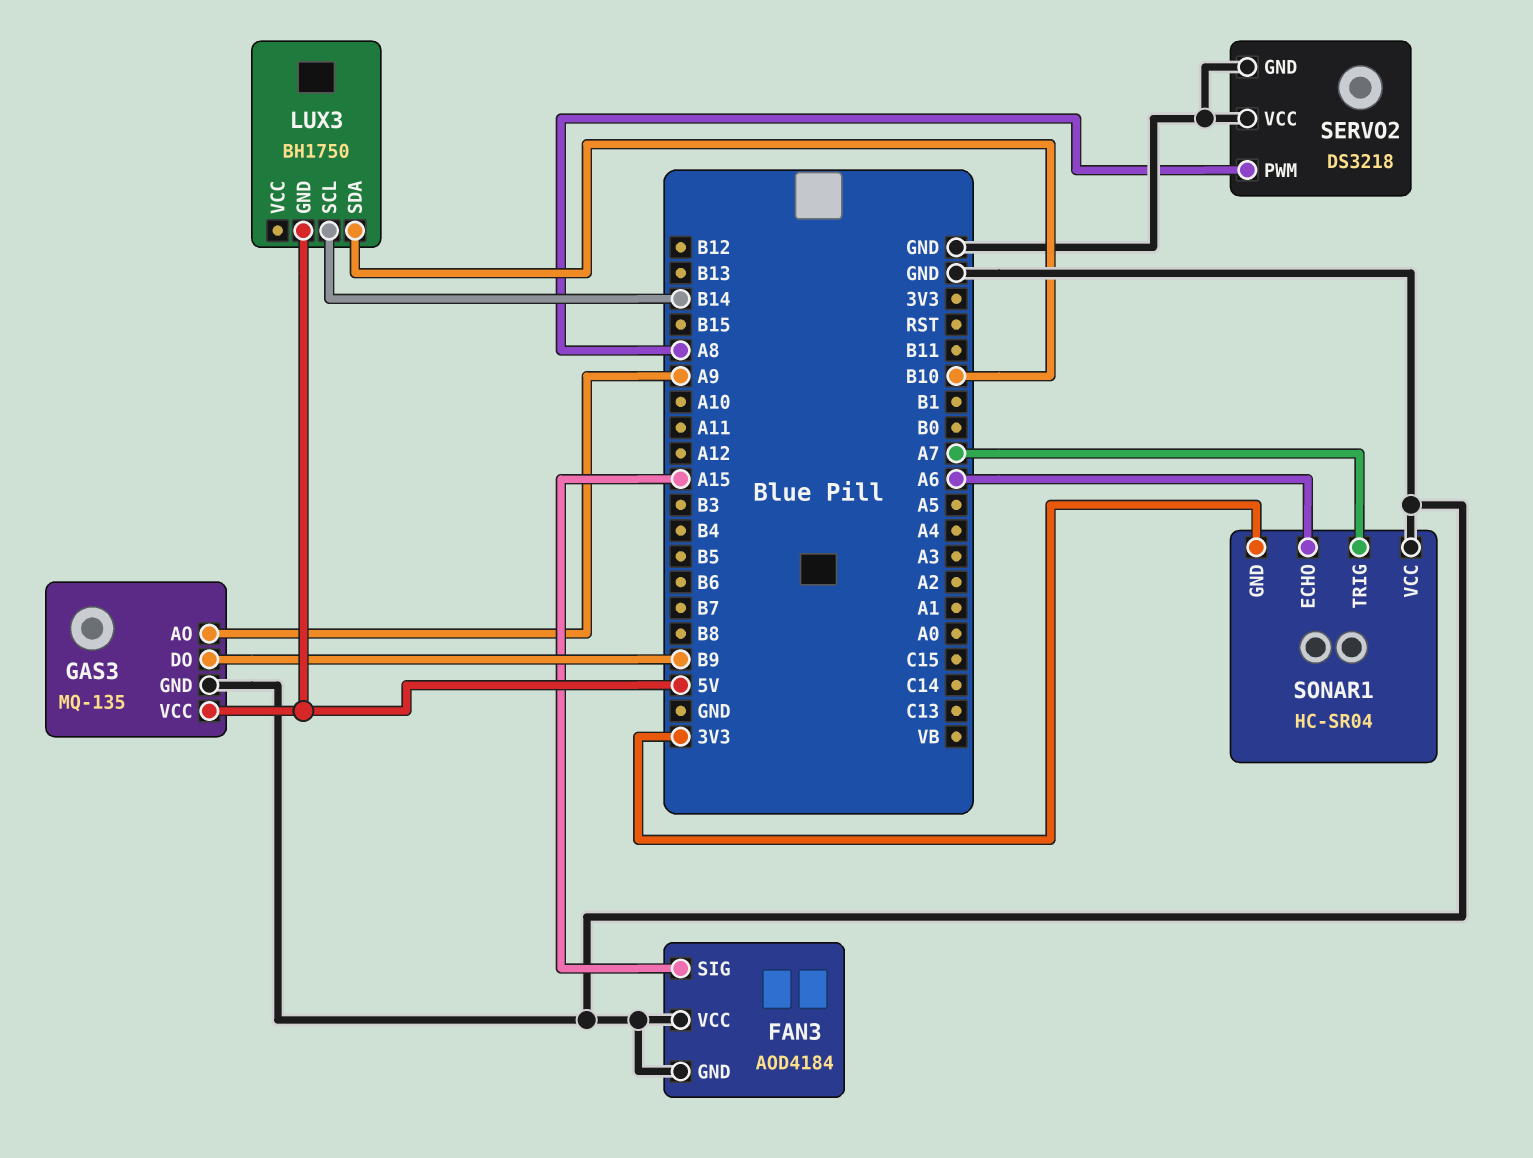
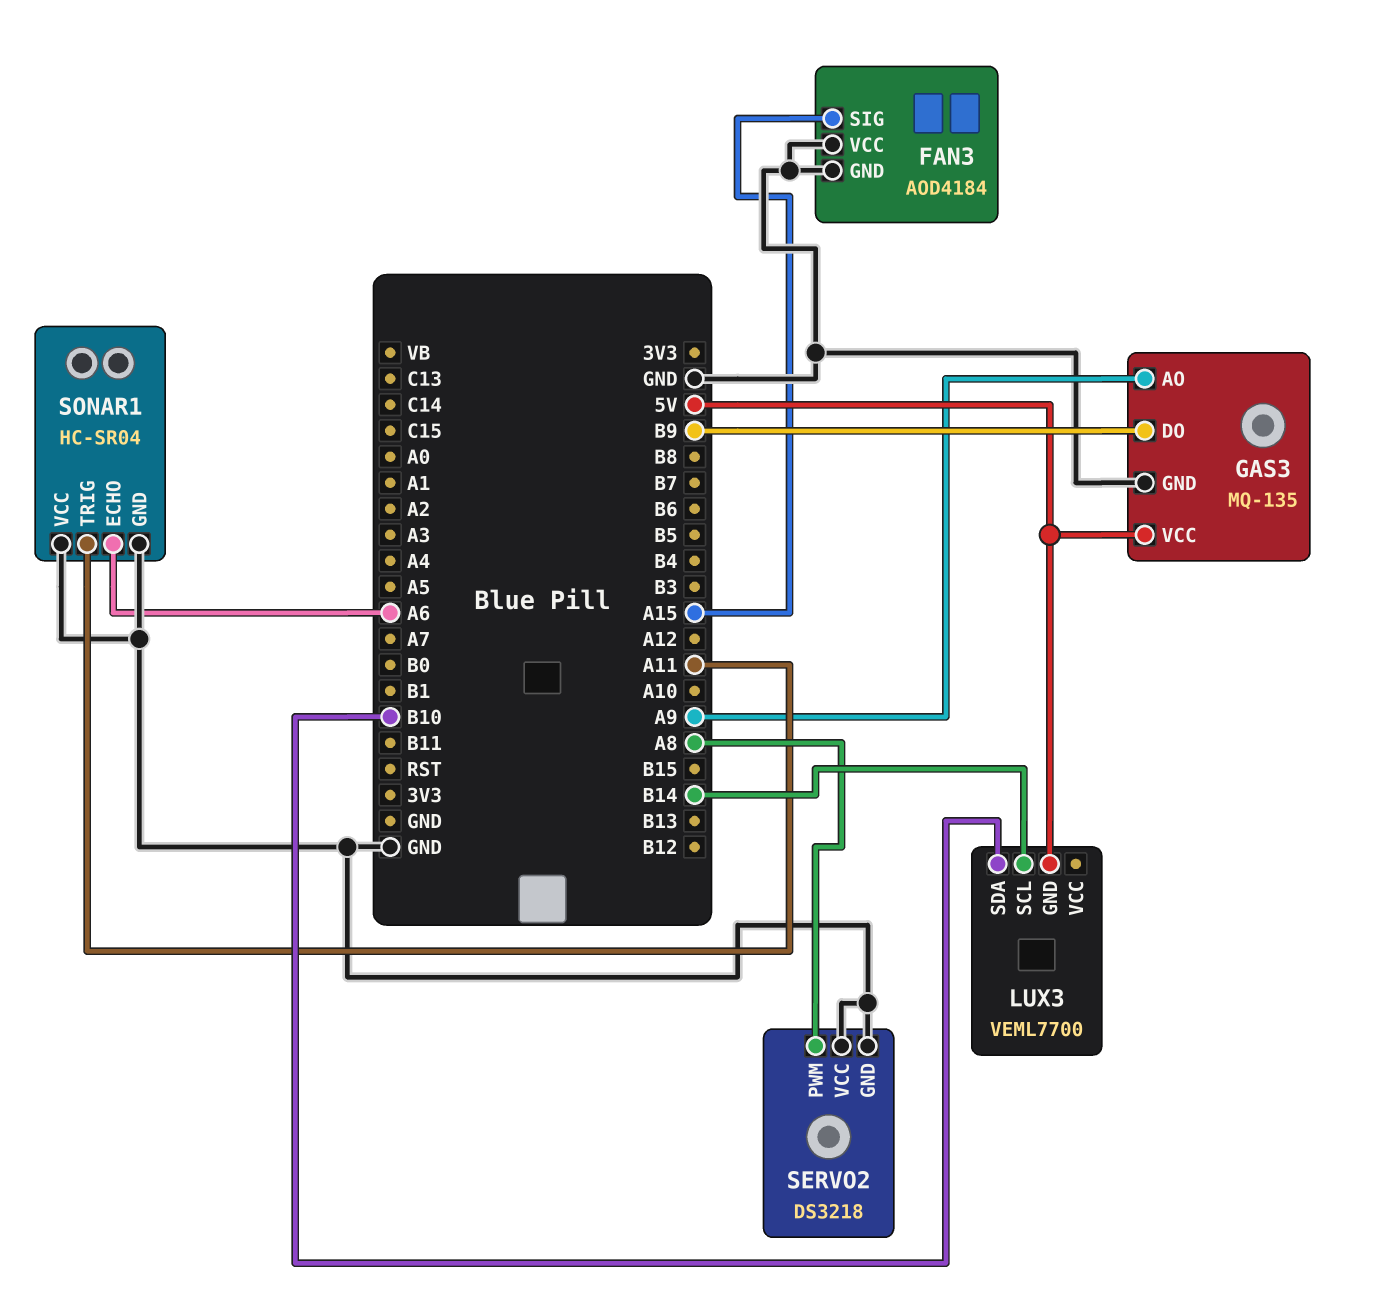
LUX3: BH1750 -> VEML7700
SONAR1 pin GND: 3V3 -> GND
SONAR1 pin TRIG: A7 -> A11

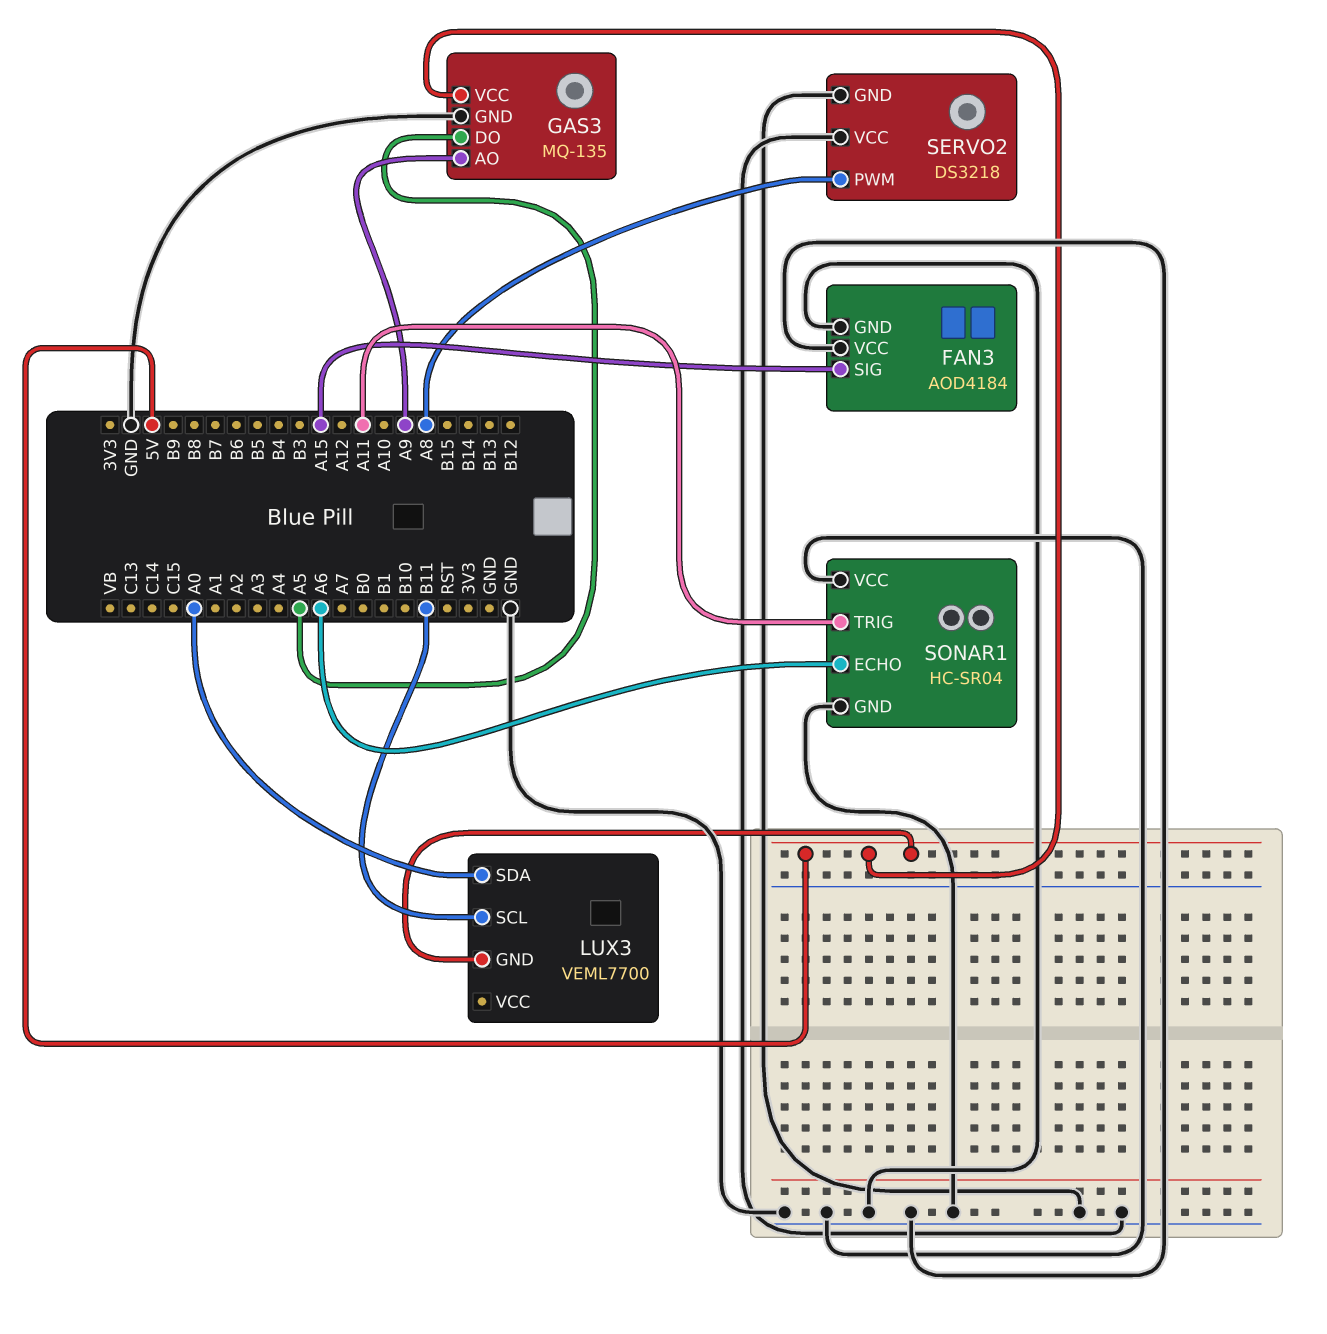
GAS3 pin DO: B9 -> A5
LUX3 pin SCL: B14 -> B11
LUX3 pin SDA: B10 -> A0

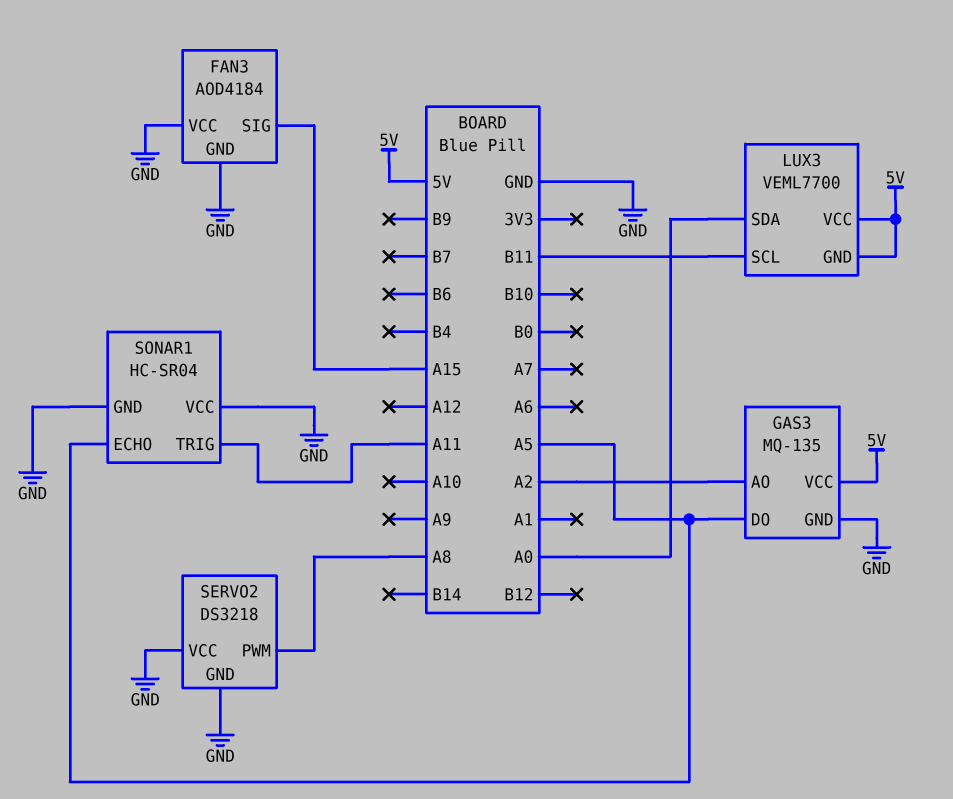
GAS3 pin AO: A9 -> A2
LUX3 pin VCC: none -> 5V
SONAR1 pin ECHO: A6 -> A5

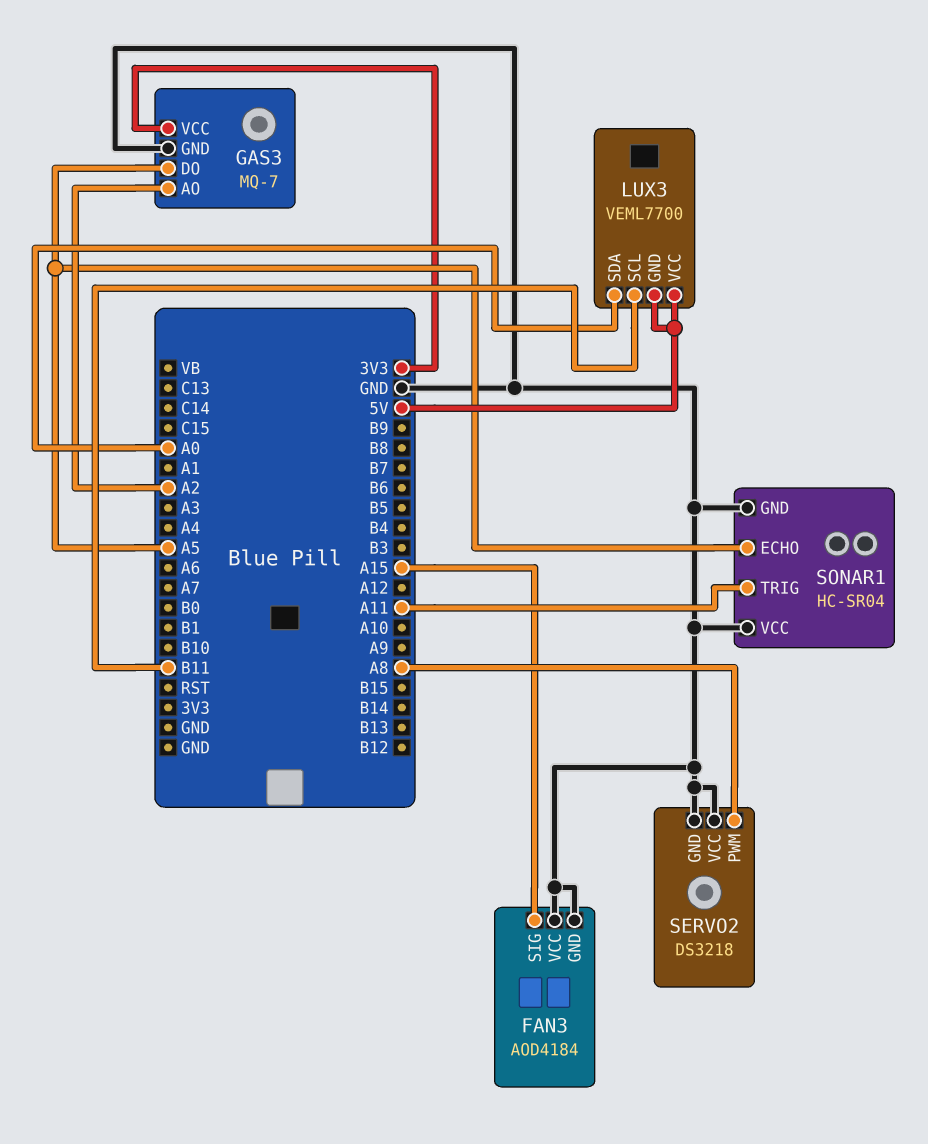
GAS3: MQ-135 -> MQ-7
GAS3 pin VCC: 5V -> 3V3

